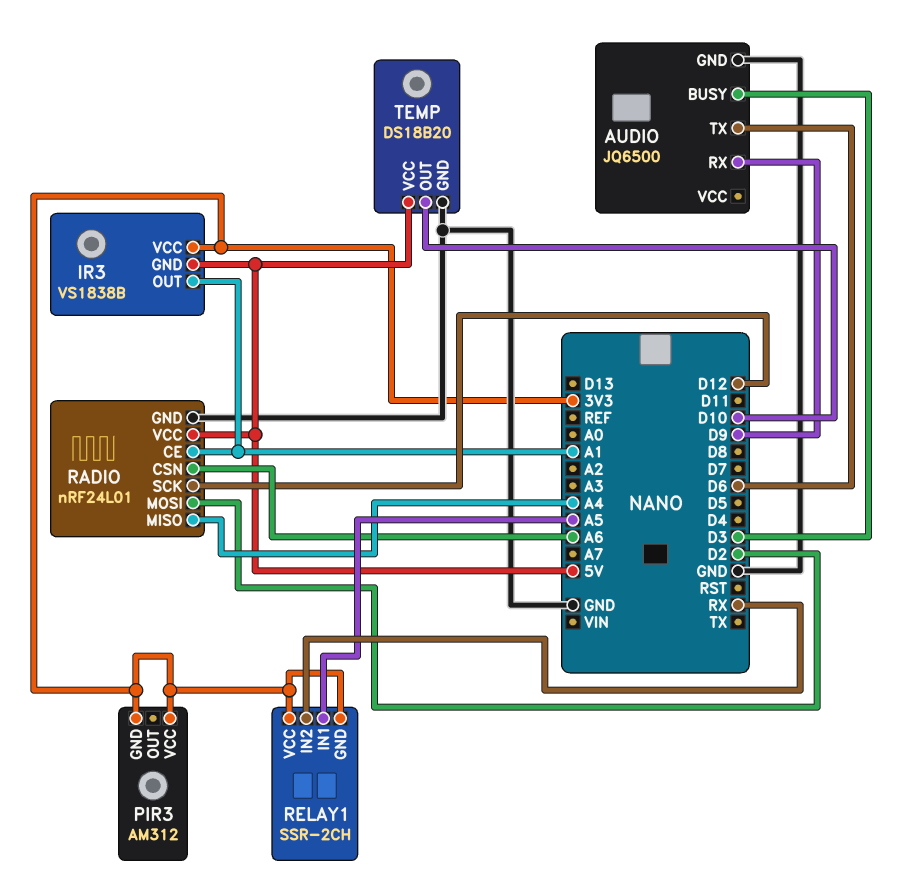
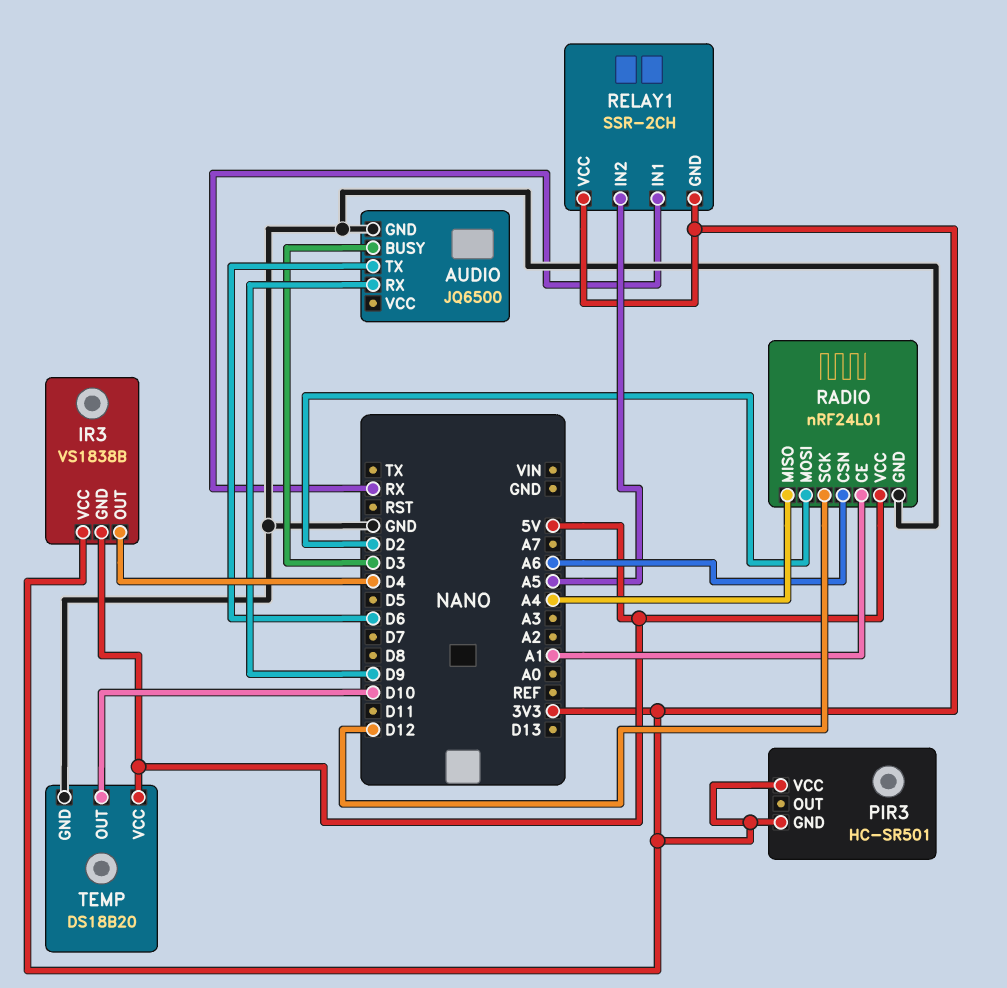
IR3 pin OUT: A1 -> D4
PIR3: AM312 -> HC-SR501
RELAY1 pin IN1: A5 -> RX
RELAY1 pin IN2: RX -> A5

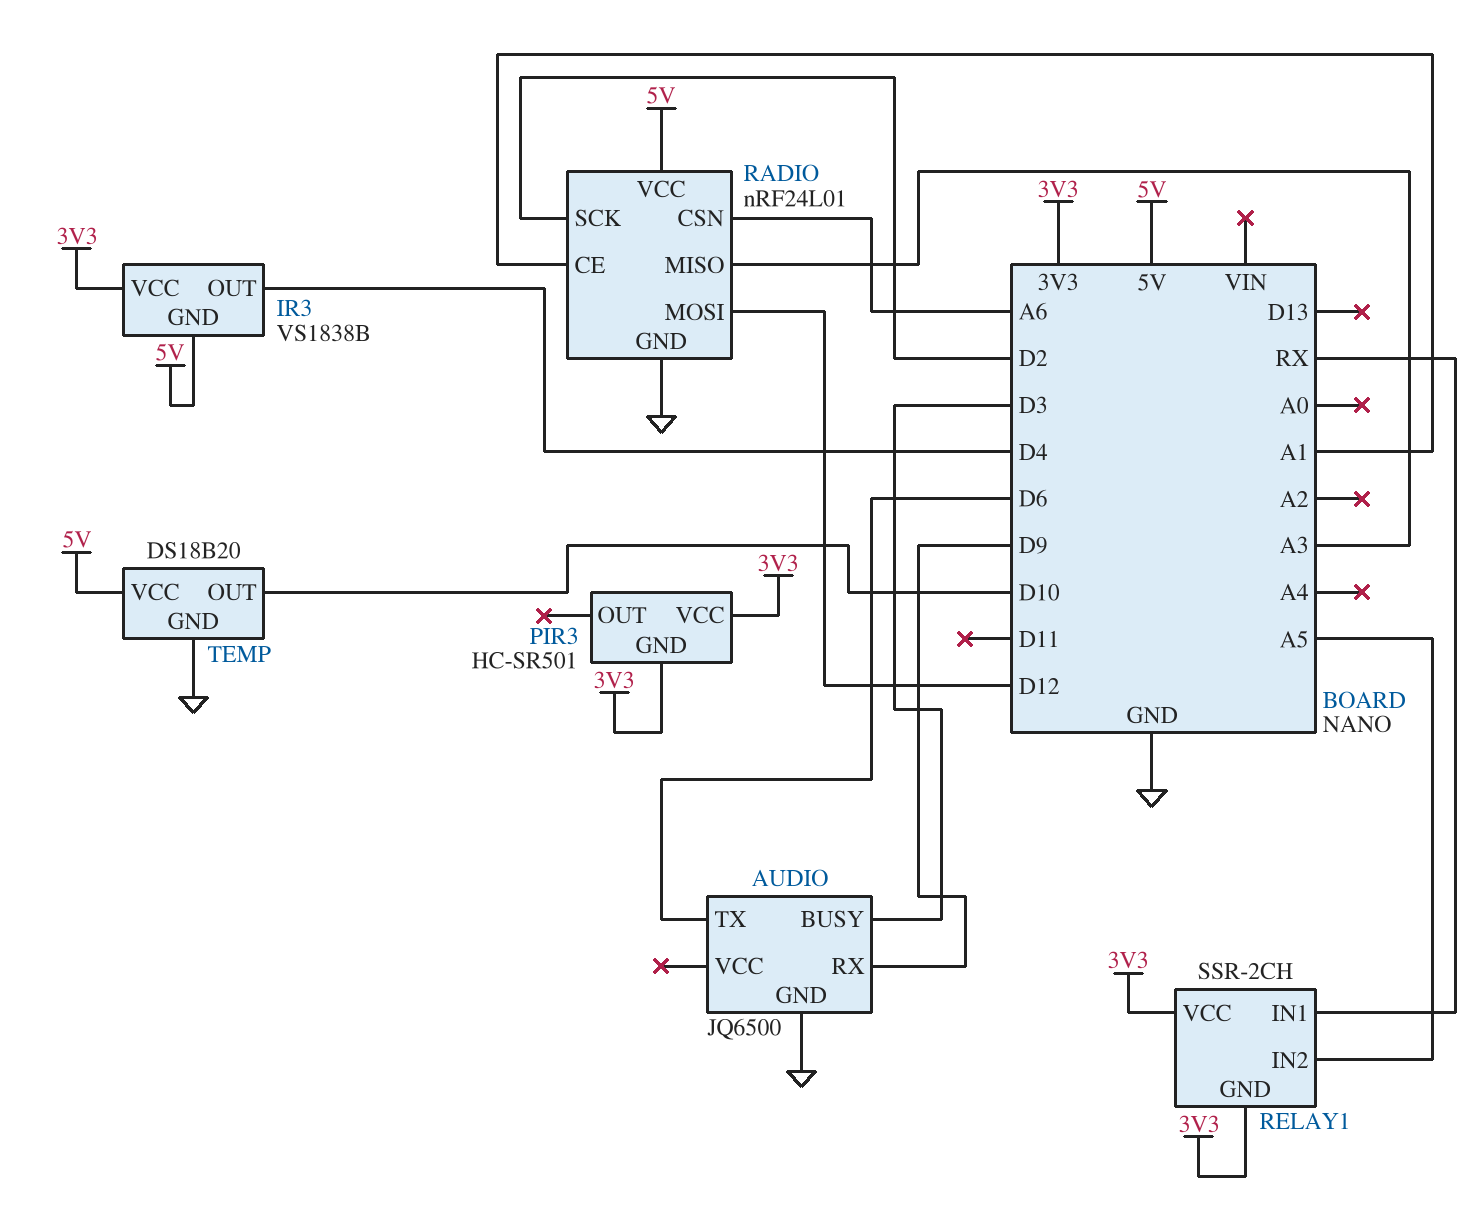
RADIO pin MISO: A4 -> A3
RADIO pin MOSI: D2 -> D12
RADIO pin SCK: D12 -> D2

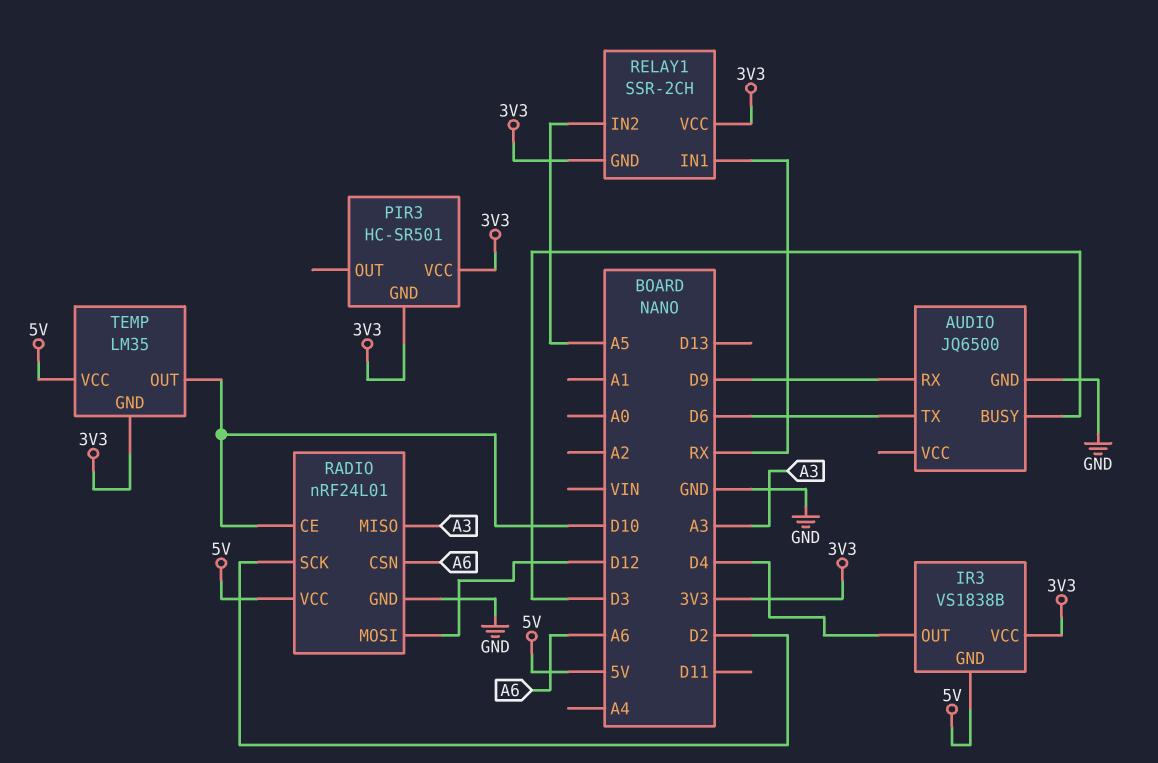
RADIO pin CE: A1 -> D10
TEMP: DS18B20 -> LM35
TEMP pin GND: GND -> 3V3

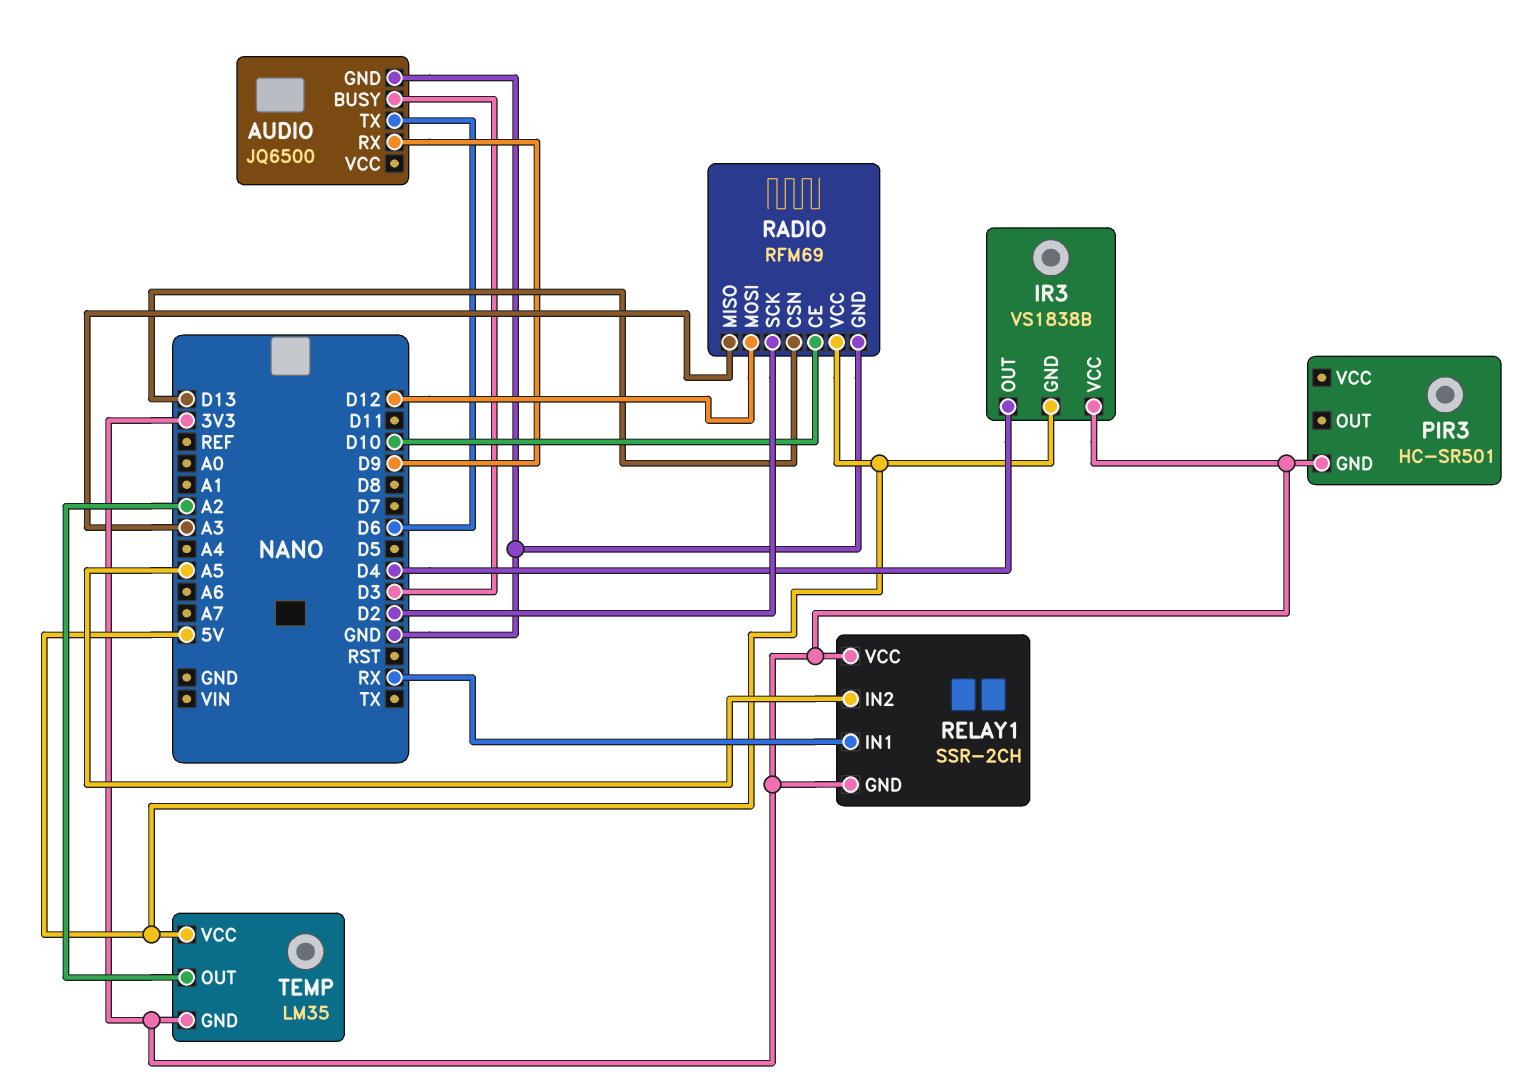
PIR3 pin VCC: 3V3 -> none
RADIO: nRF24L01 -> RFM69
RADIO pin CSN: A6 -> D13
TEMP pin OUT: D10 -> A2

